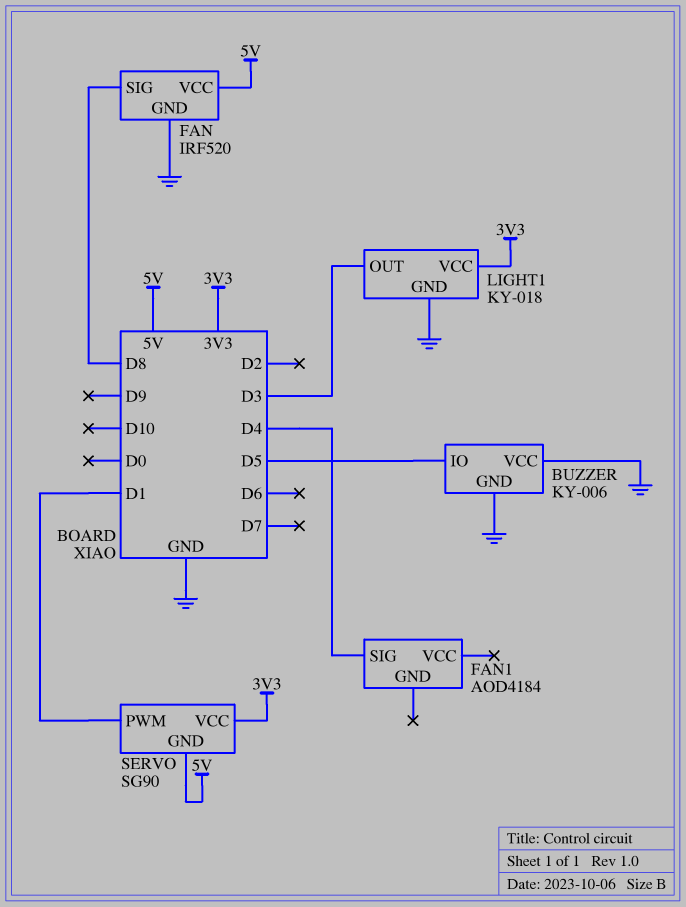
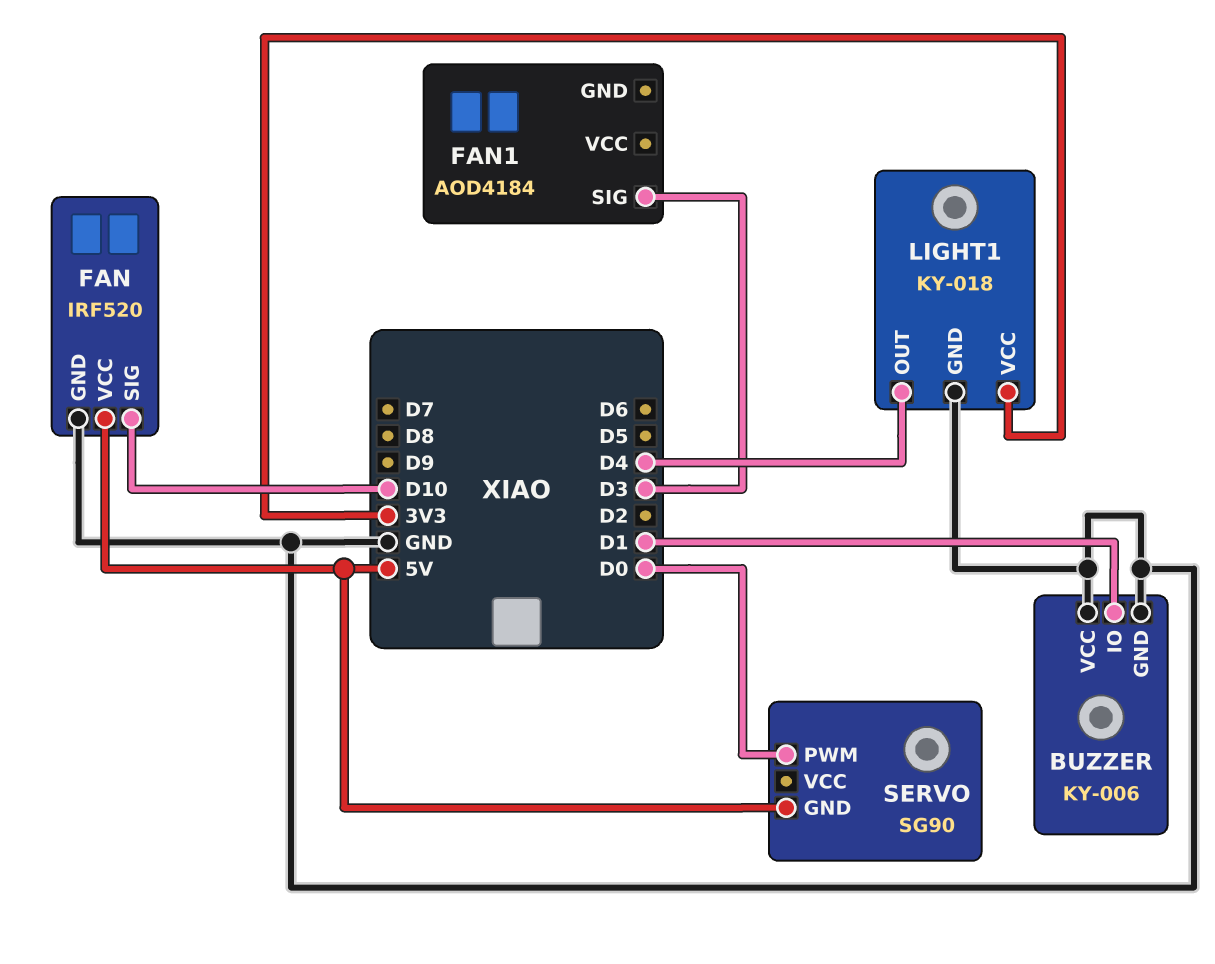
BUZZER pin IO: D5 -> D1
FAN pin SIG: D8 -> D10
FAN1 pin SIG: D4 -> D3
LIGHT1 pin OUT: D3 -> D4
SERVO pin PWM: D1 -> D0
SERVO pin VCC: 3V3 -> none

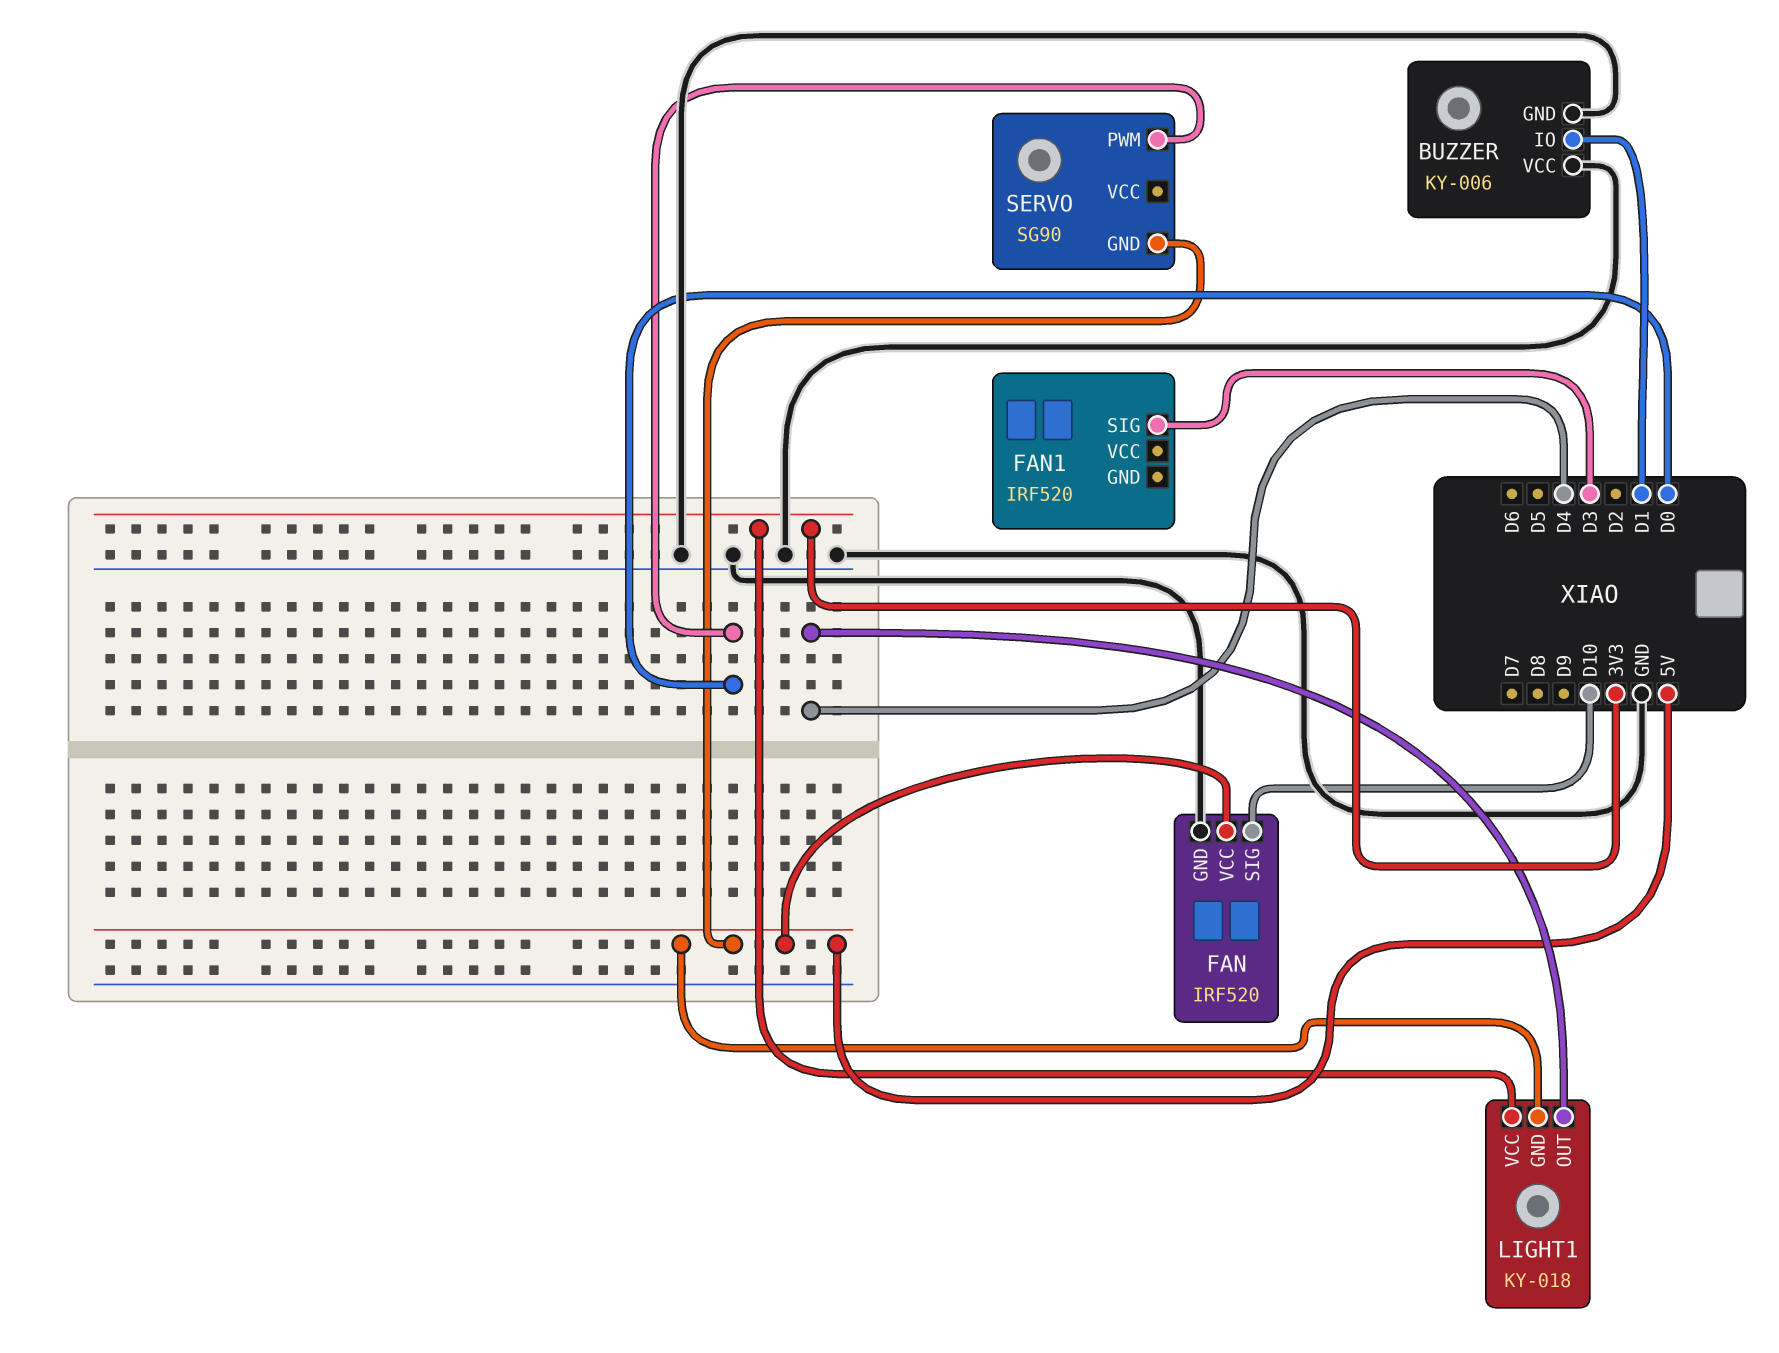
FAN1: AOD4184 -> IRF520
LIGHT1 pin GND: GND -> 5V

